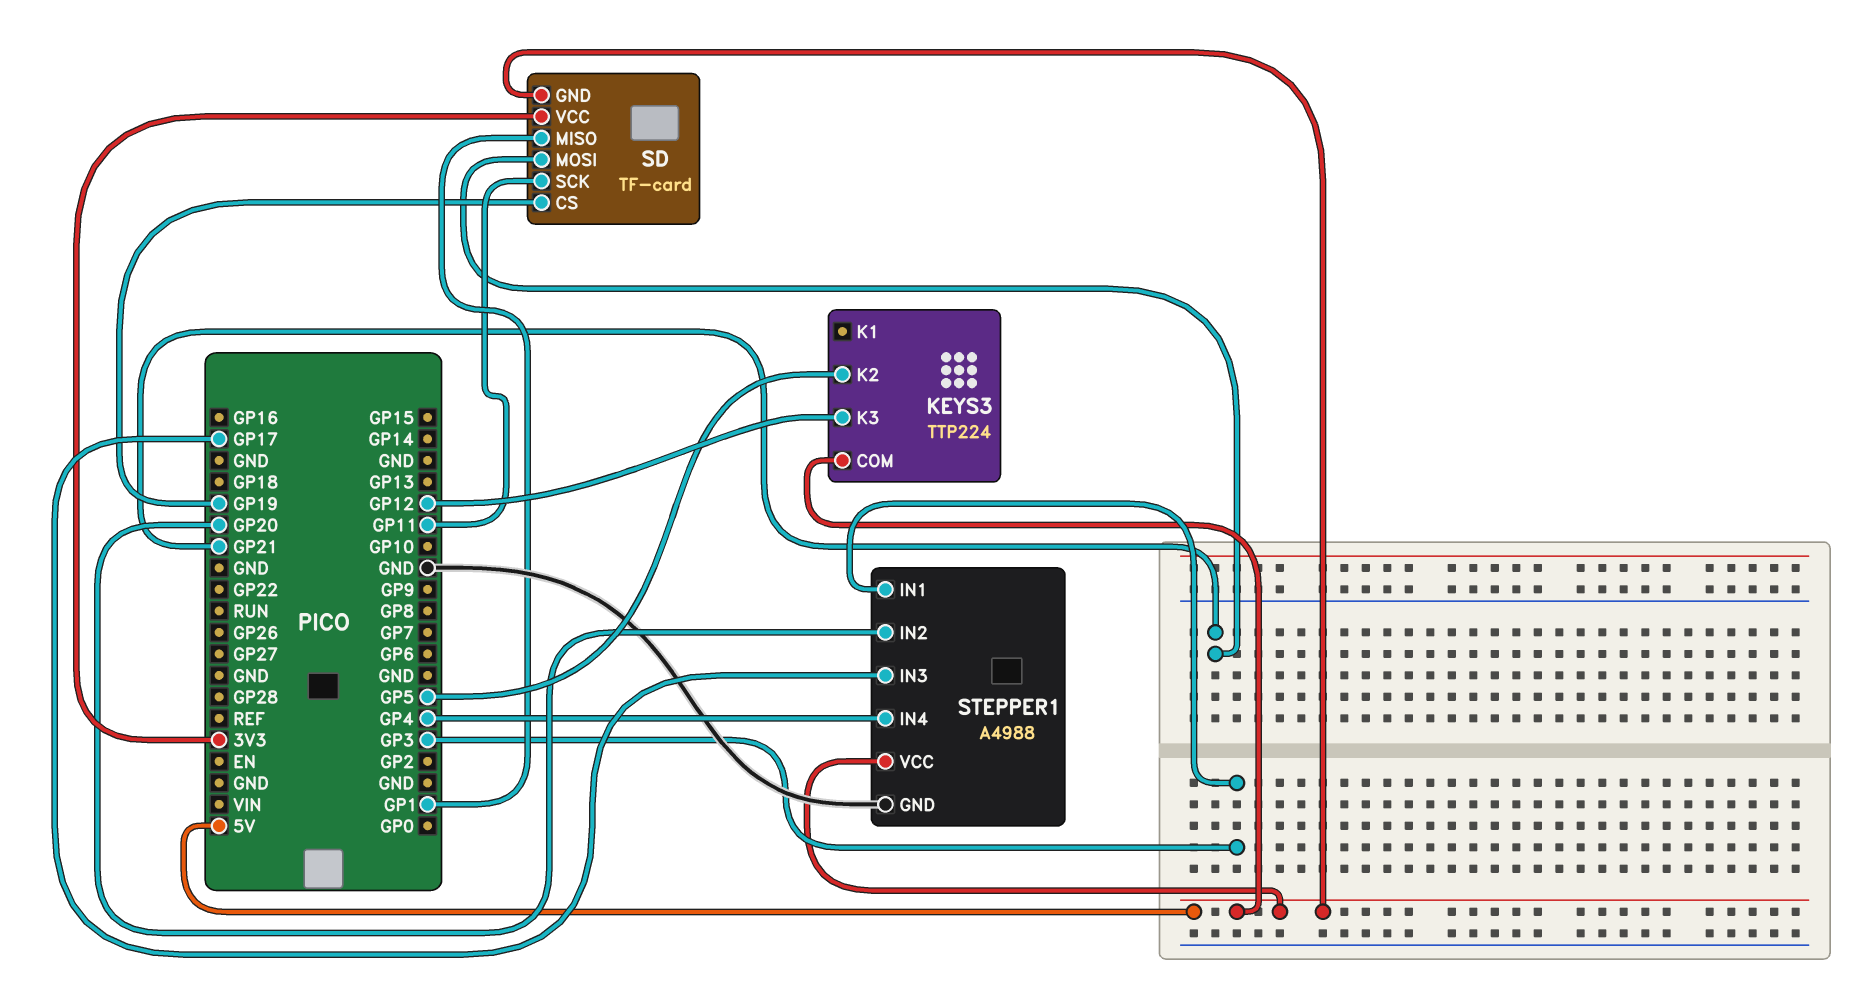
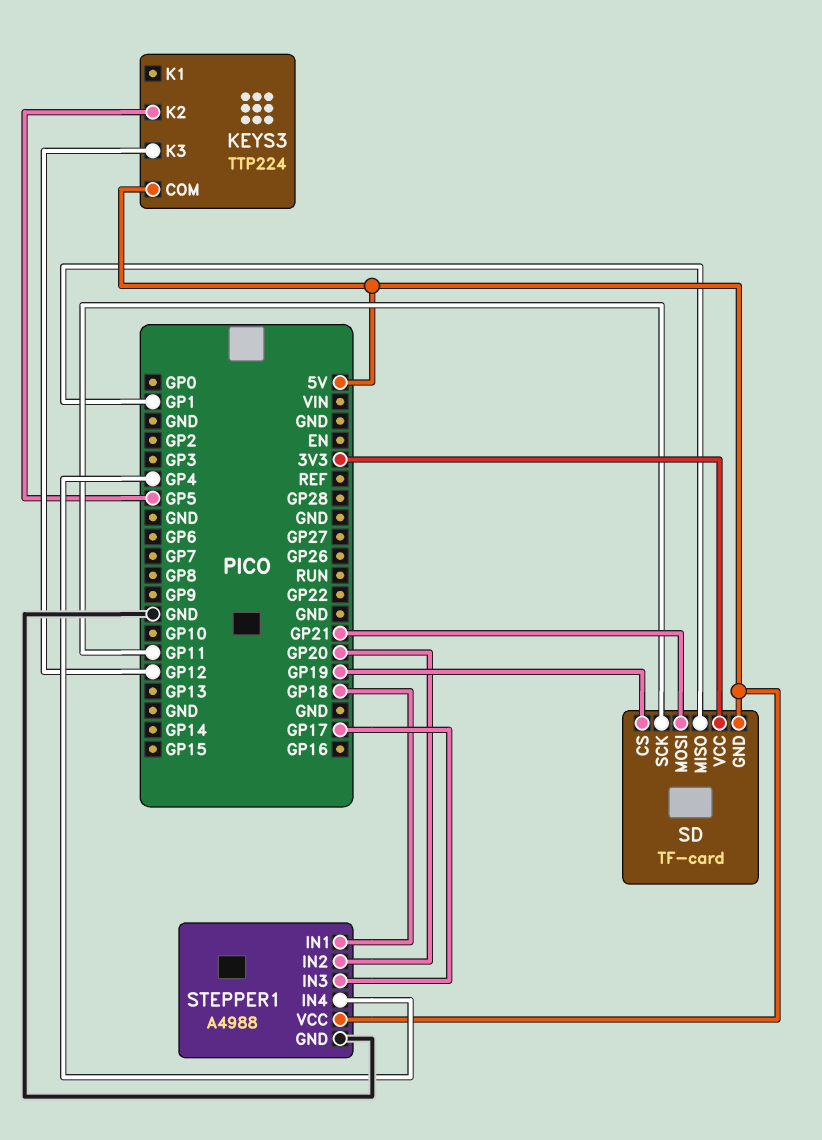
STEPPER1 pin IN1: GP3 -> GP18

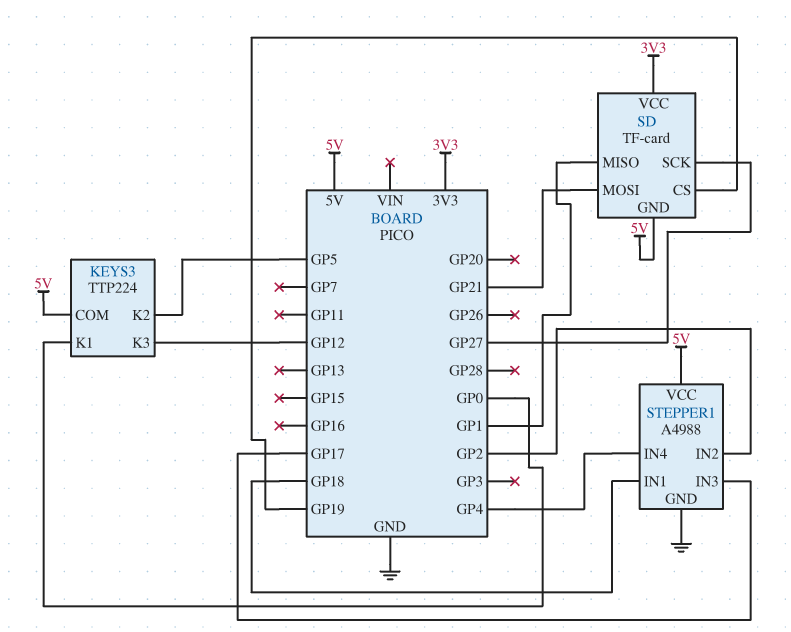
KEYS3 pin K1: none -> GP0
SD pin SCK: GP11 -> GP27
STEPPER1 pin IN2: GP20 -> GP2

